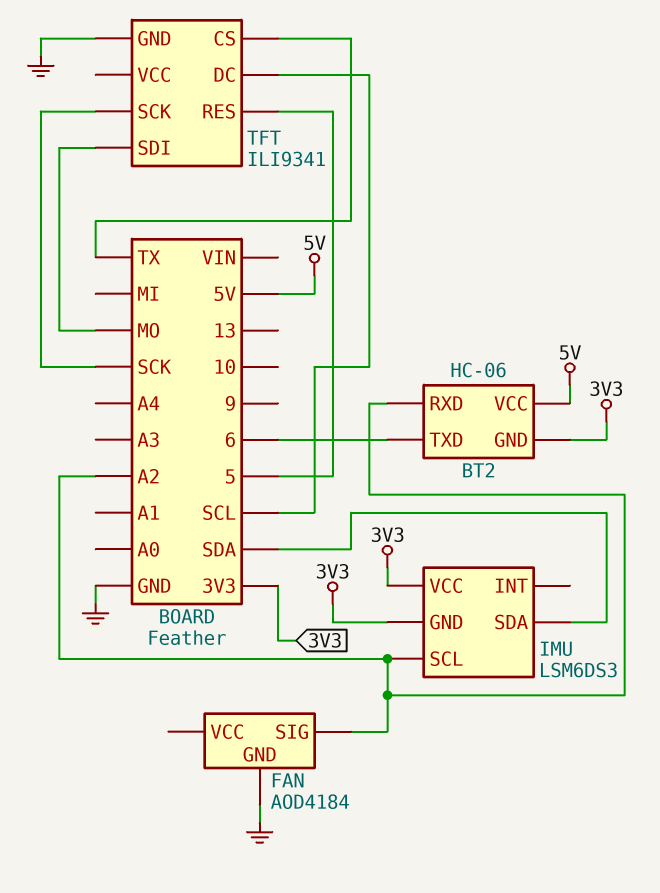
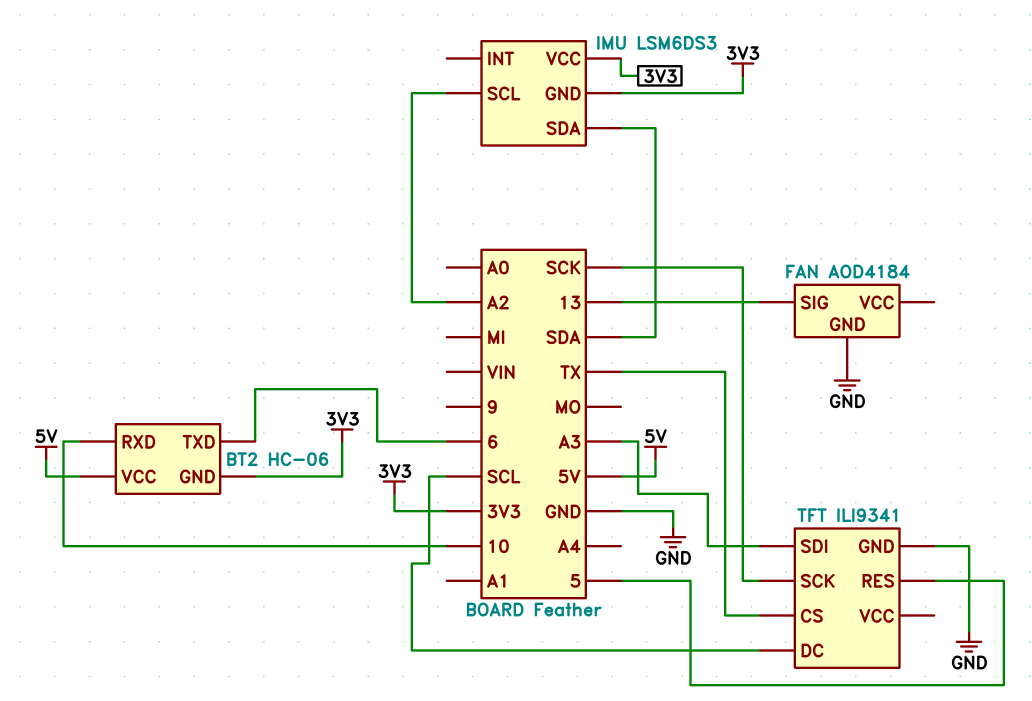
BT2 pin RXD: A2 -> 10
FAN pin SIG: A2 -> 13
TFT pin SDI: MO -> A3

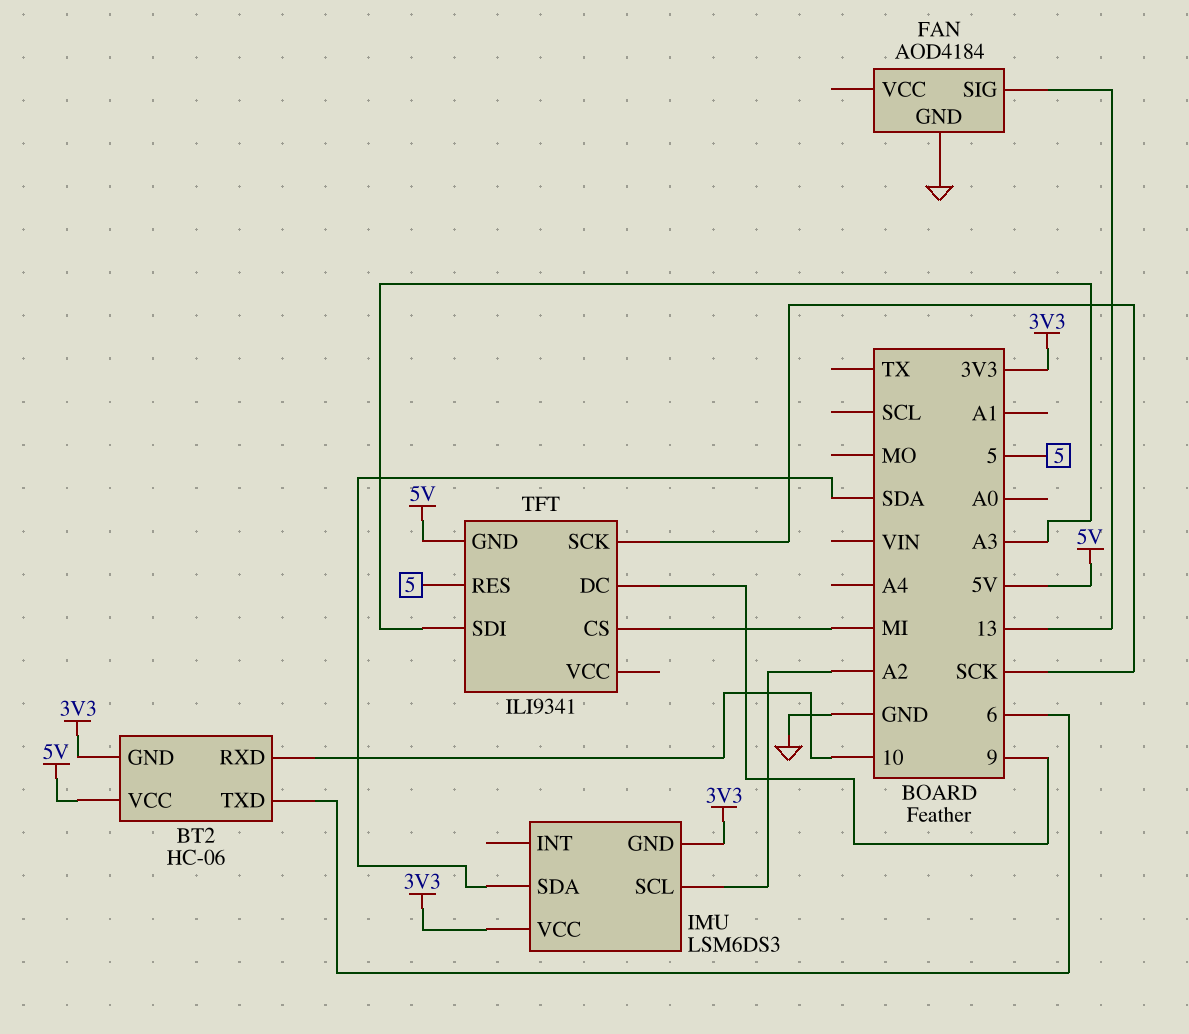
TFT pin CS: TX -> MI
TFT pin DC: SCL -> 9
TFT pin GND: GND -> 5V

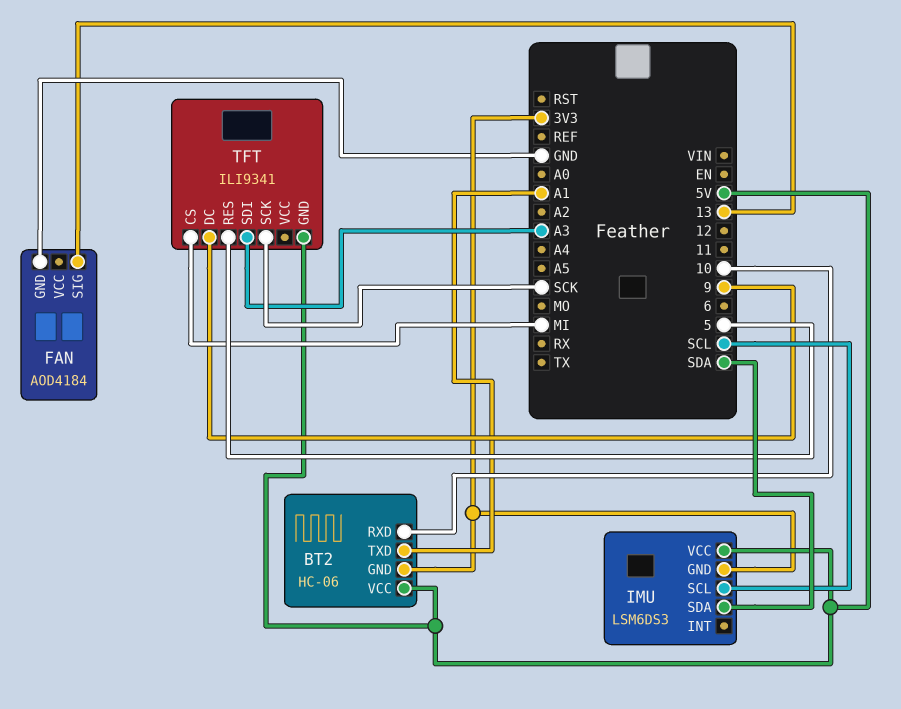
BT2 pin TXD: 6 -> A1
IMU pin SCL: A2 -> SCL
IMU pin VCC: 3V3 -> 5V

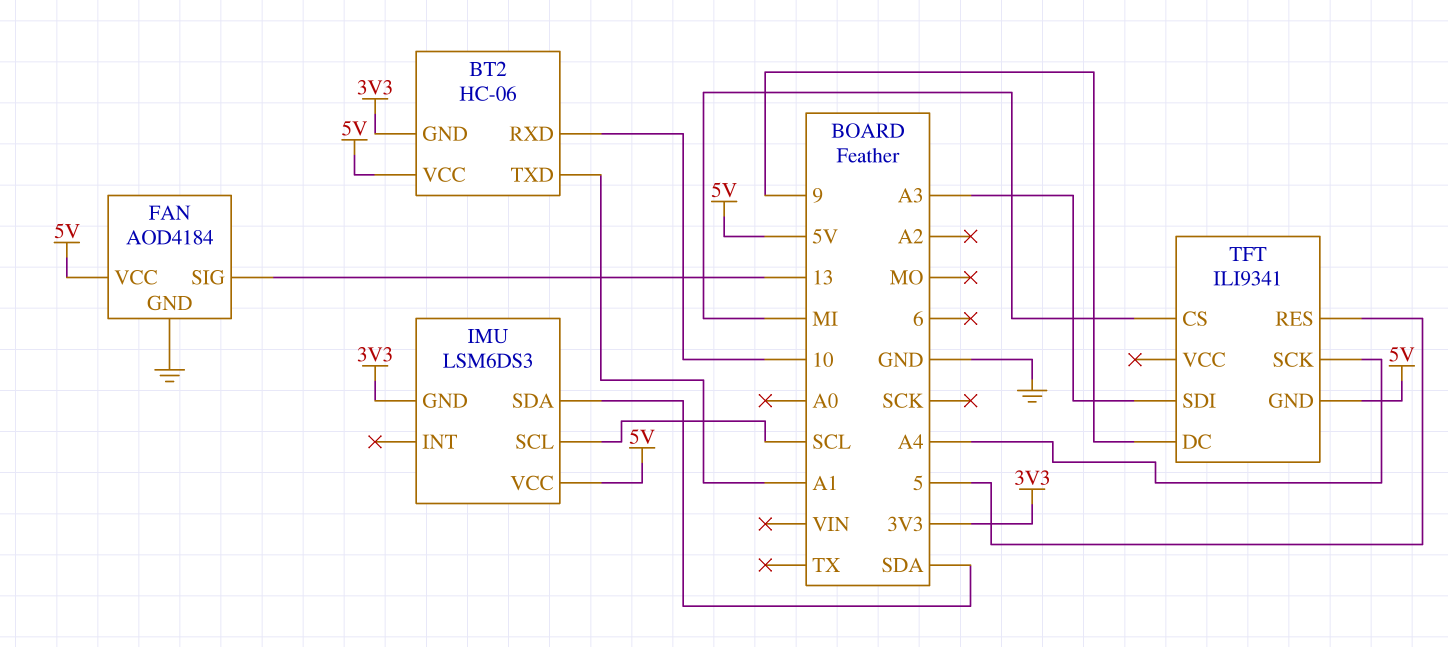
FAN pin VCC: none -> 5V
TFT pin SCK: SCK -> A4

